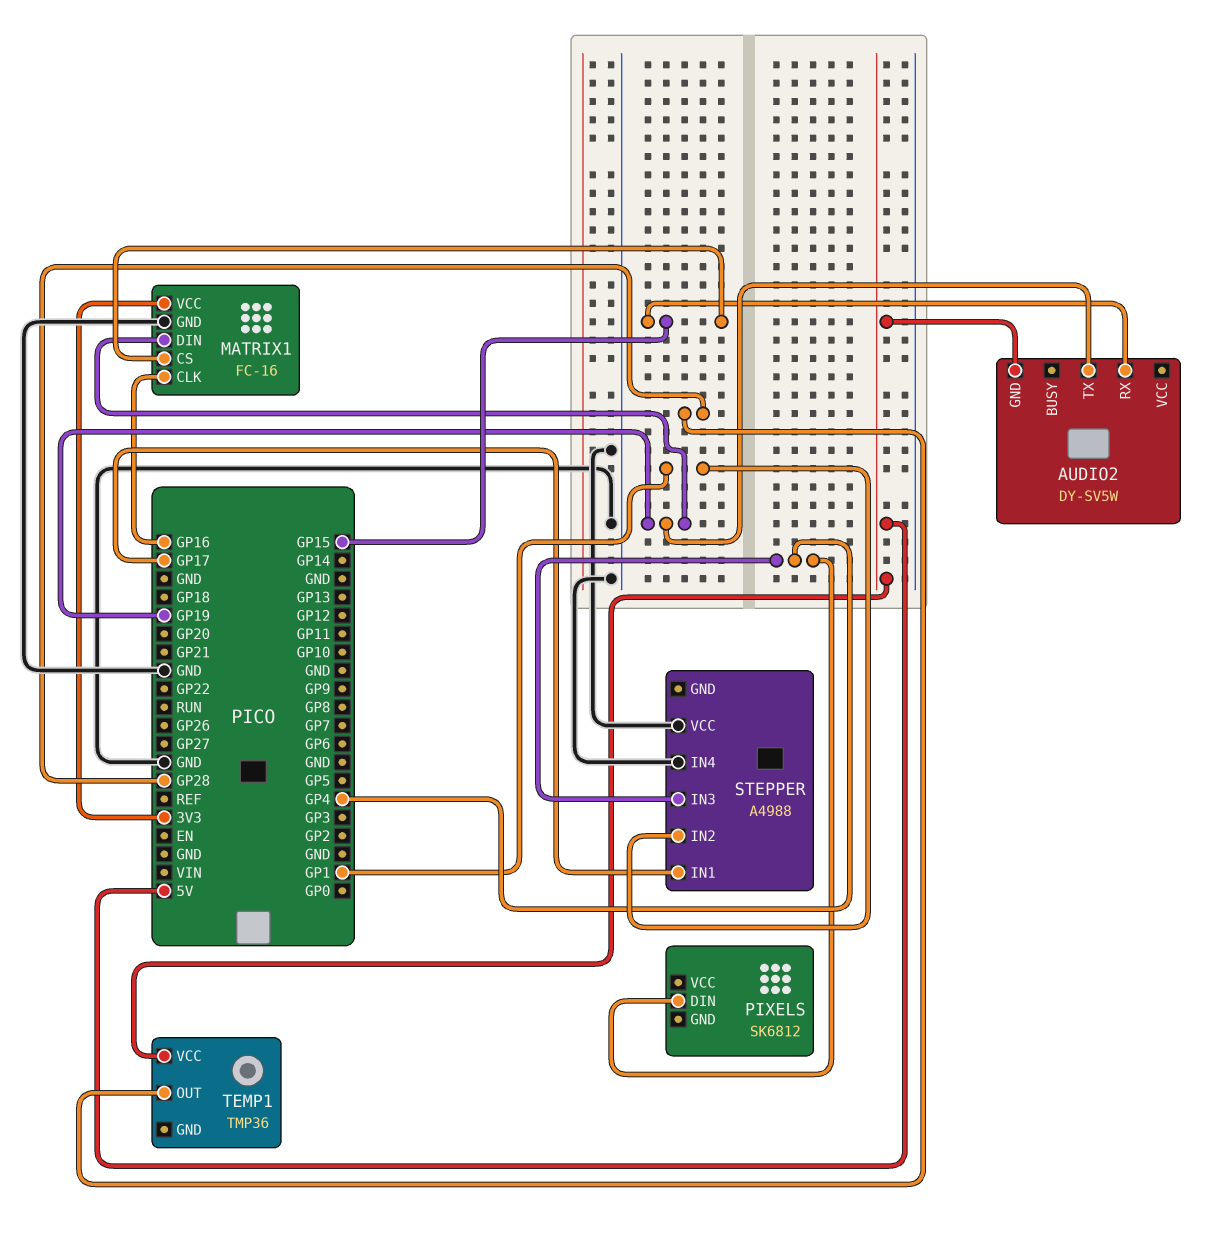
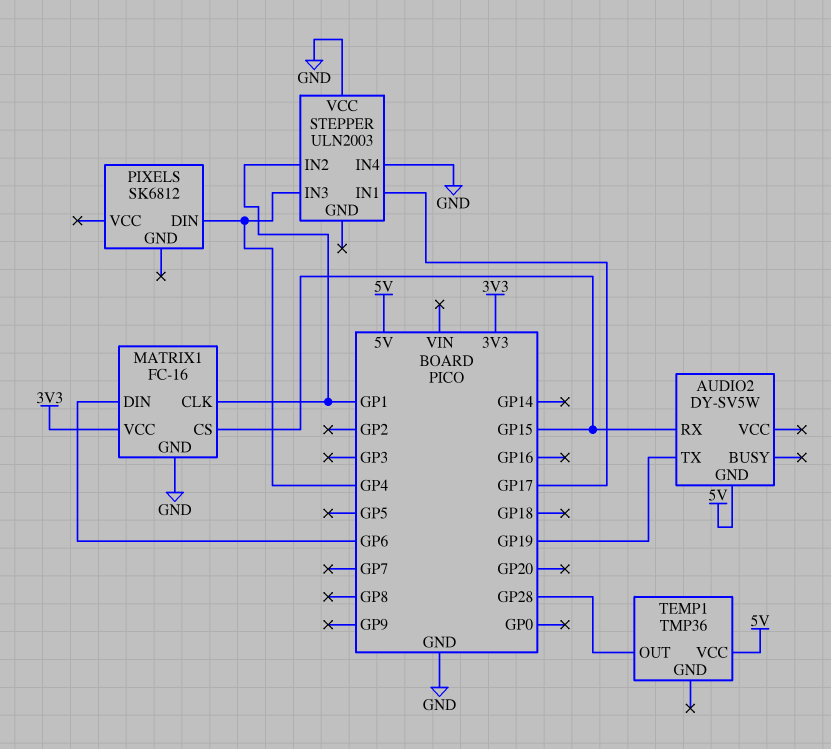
MATRIX1 pin CLK: GP16 -> GP1
MATRIX1 pin DIN: GP19 -> GP6
STEPPER: A4988 -> ULN2003

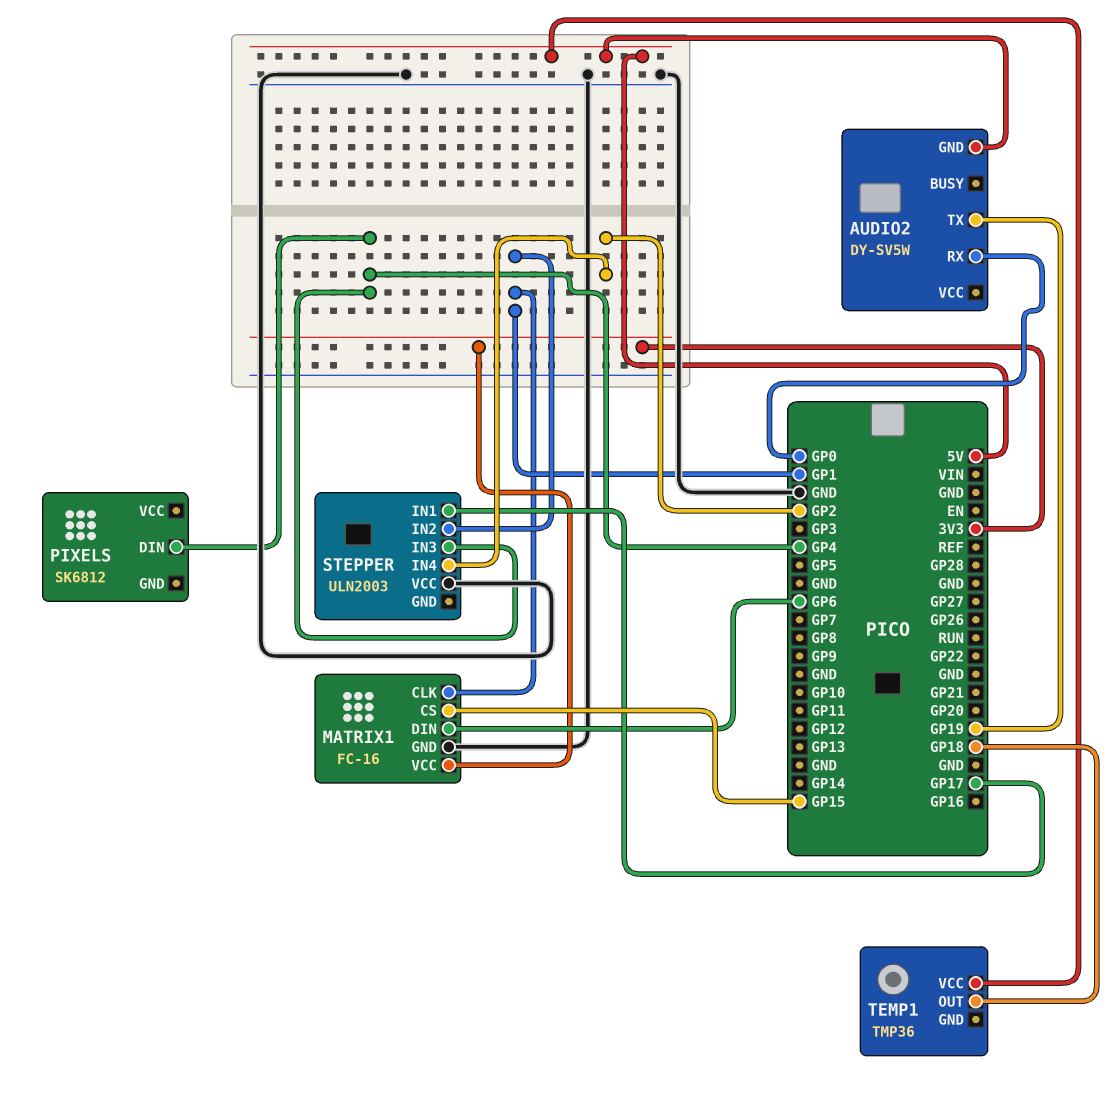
AUDIO2 pin RX: GP15 -> GP0
STEPPER pin IN4: GND -> GP2
TEMP1 pin OUT: GP28 -> GP18

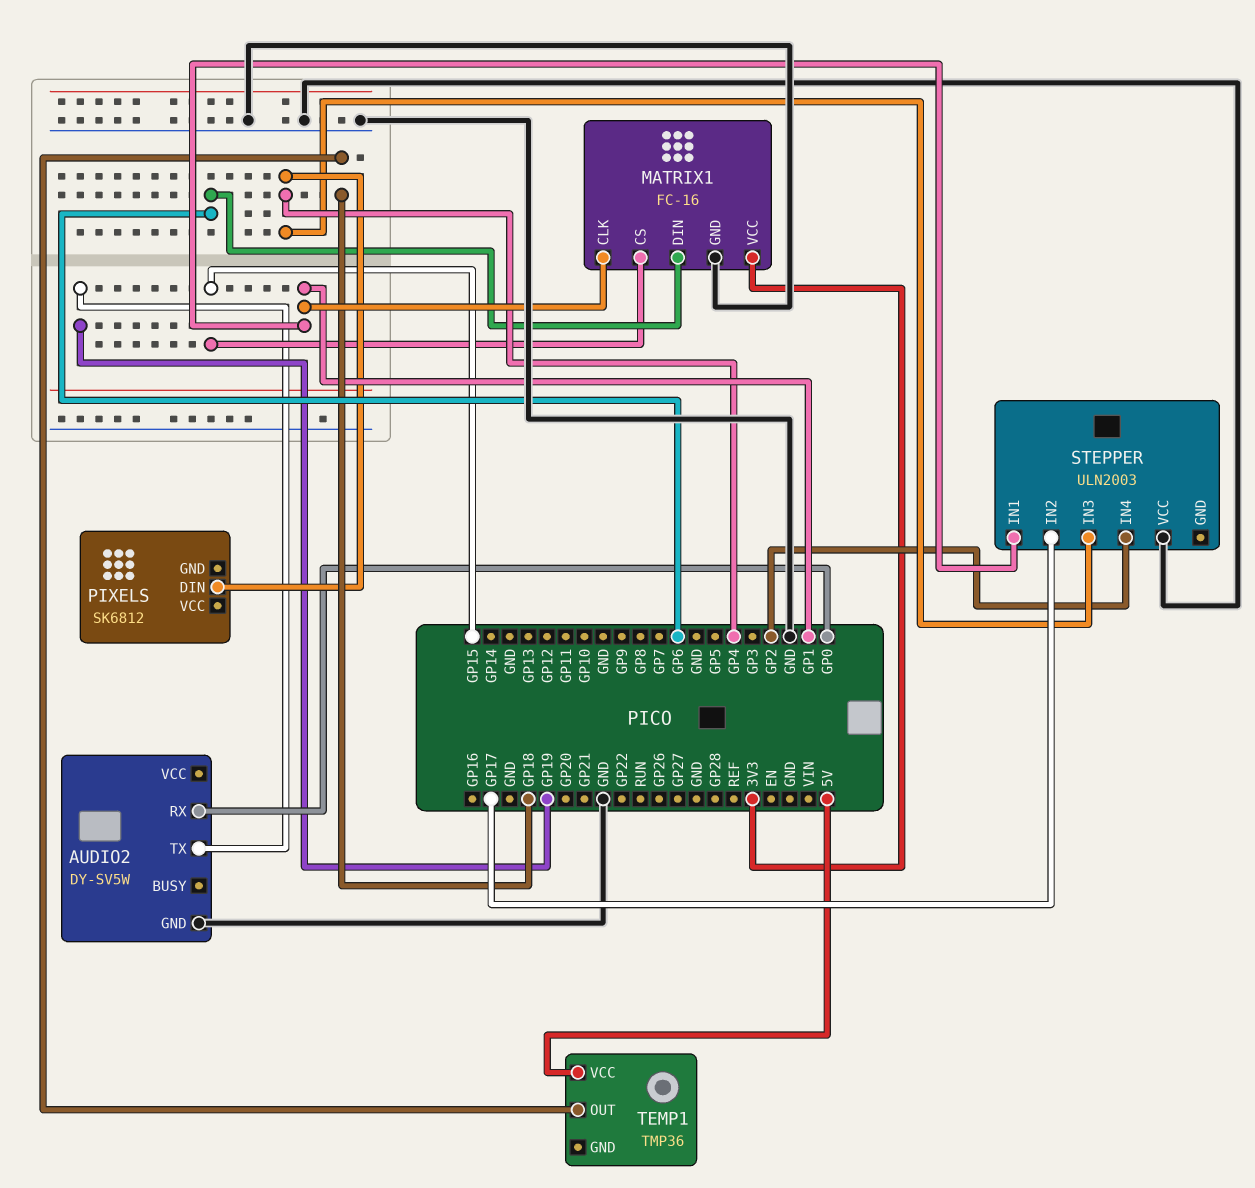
AUDIO2 pin GND: 5V -> GND
STEPPER pin IN1: GP17 -> GP1
STEPPER pin IN2: GP1 -> GP17

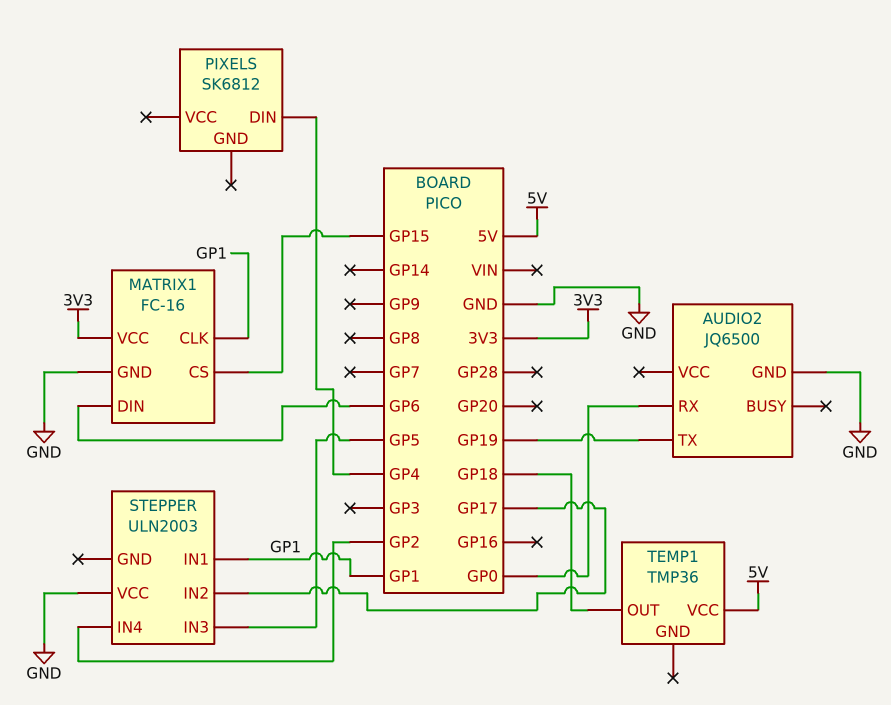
AUDIO2: DY-SV5W -> JQ6500
STEPPER pin IN3: GP4 -> GP5

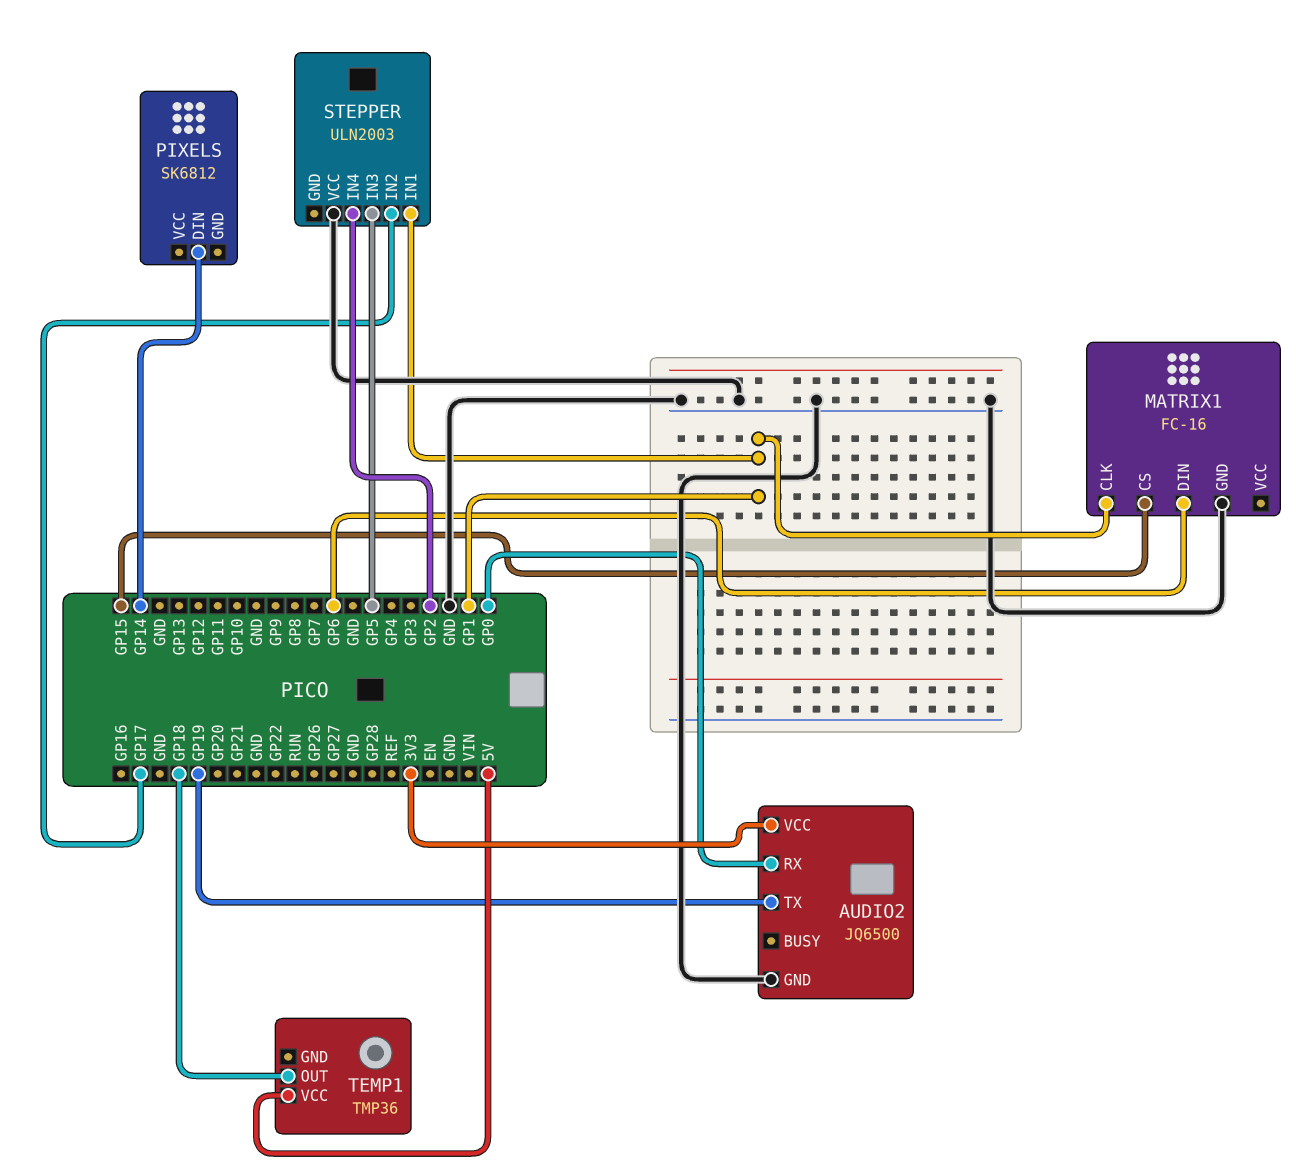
AUDIO2 pin VCC: none -> 3V3
MATRIX1 pin VCC: 3V3 -> none
PIXELS pin DIN: GP4 -> GP14

